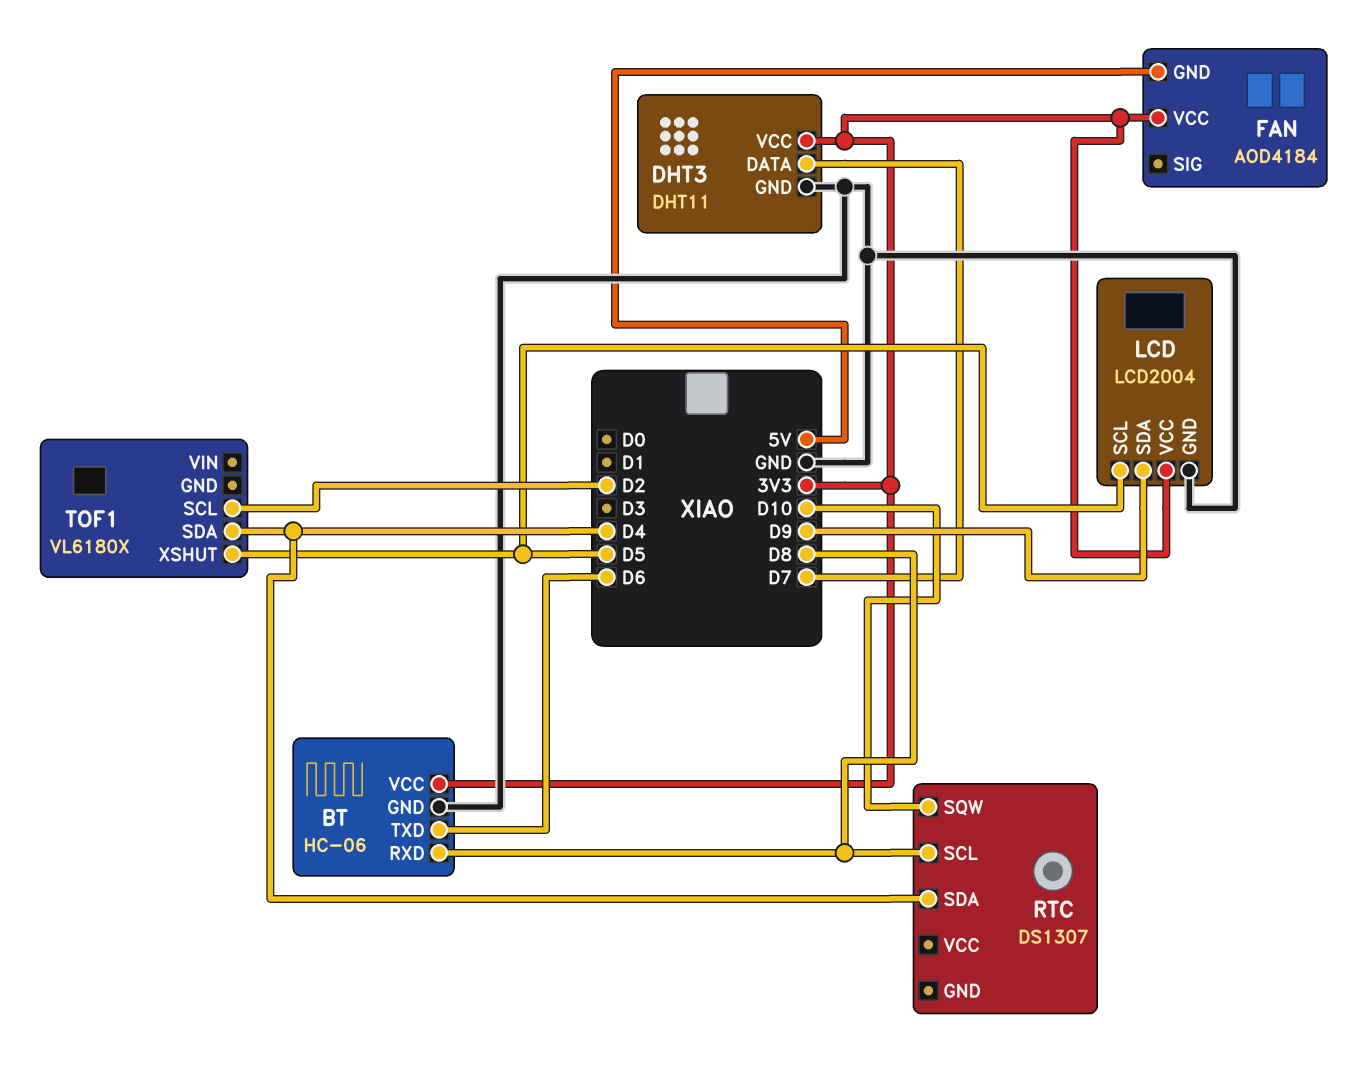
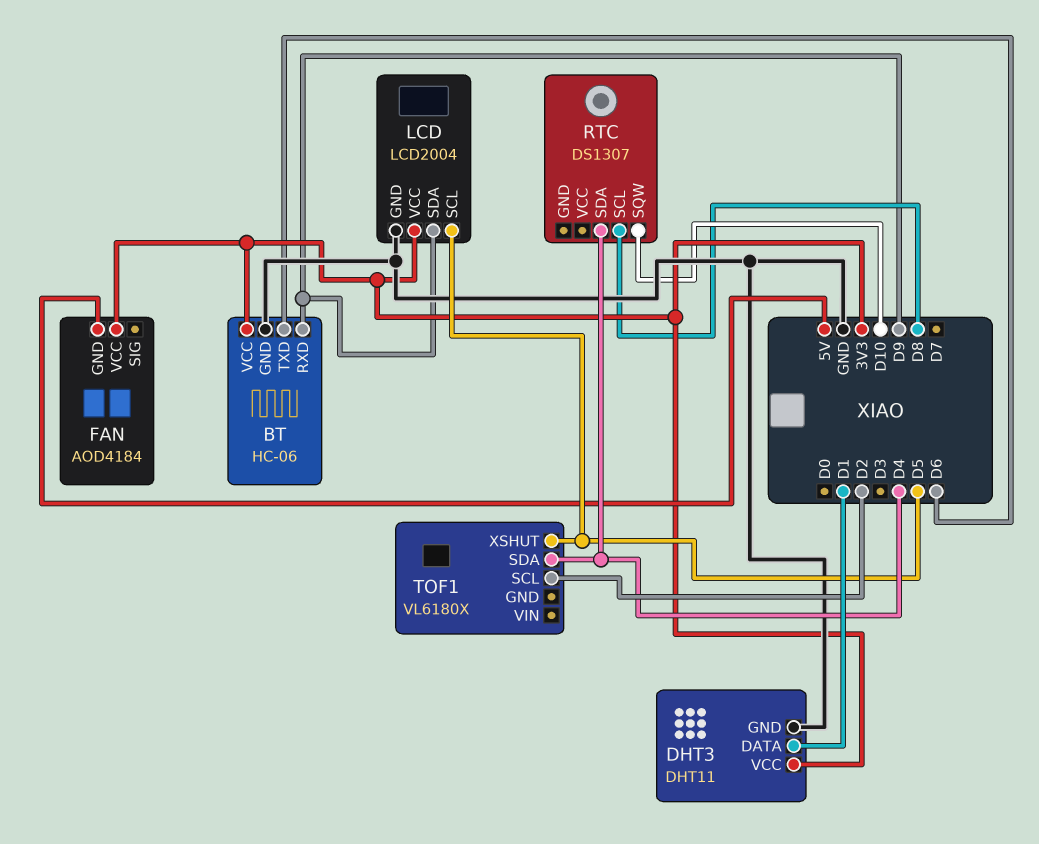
BT pin RXD: D8 -> D9
DHT3 pin DATA: D7 -> D1

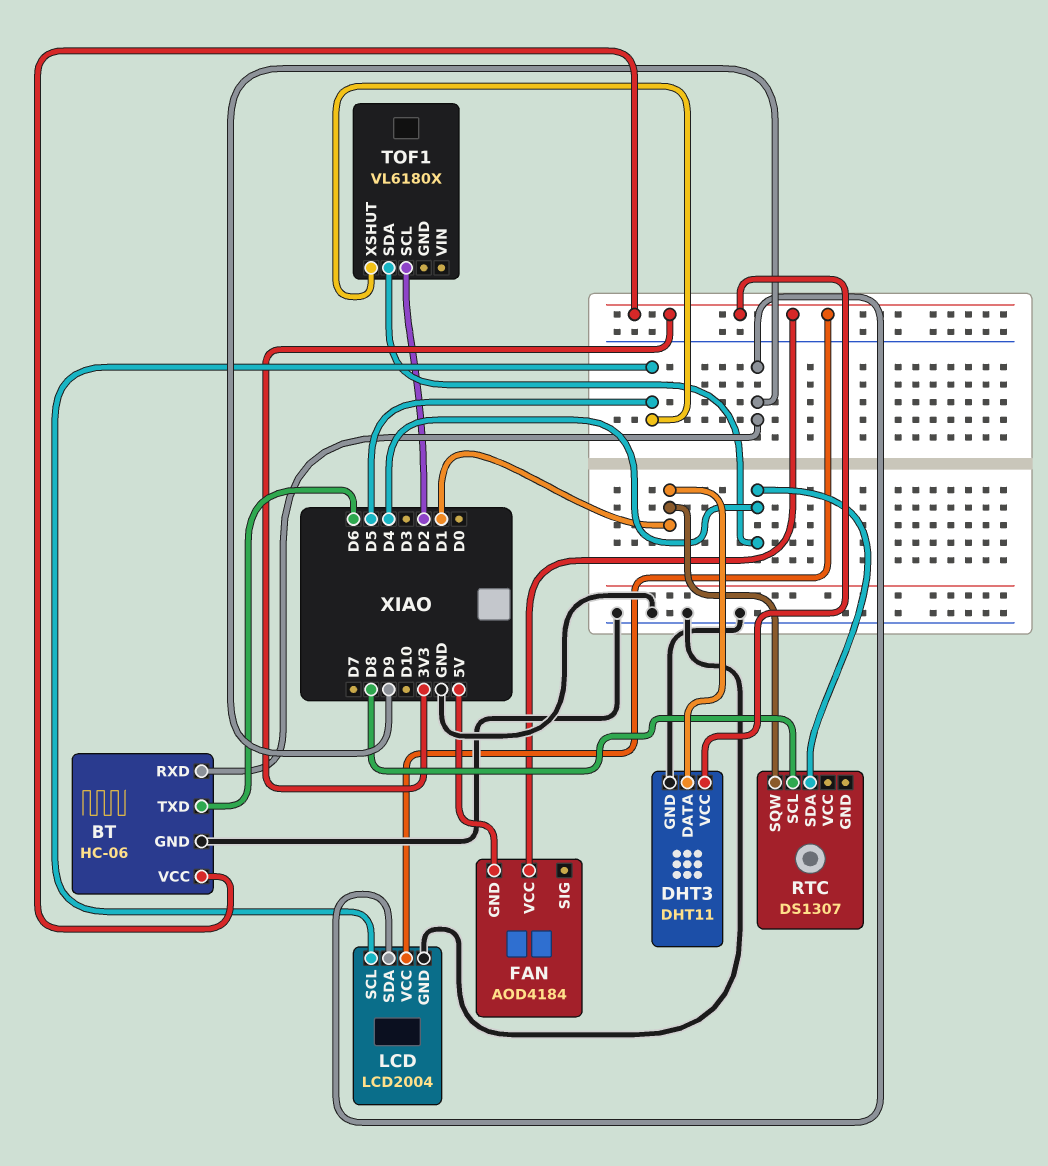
RTC pin SQW: D10 -> D1

